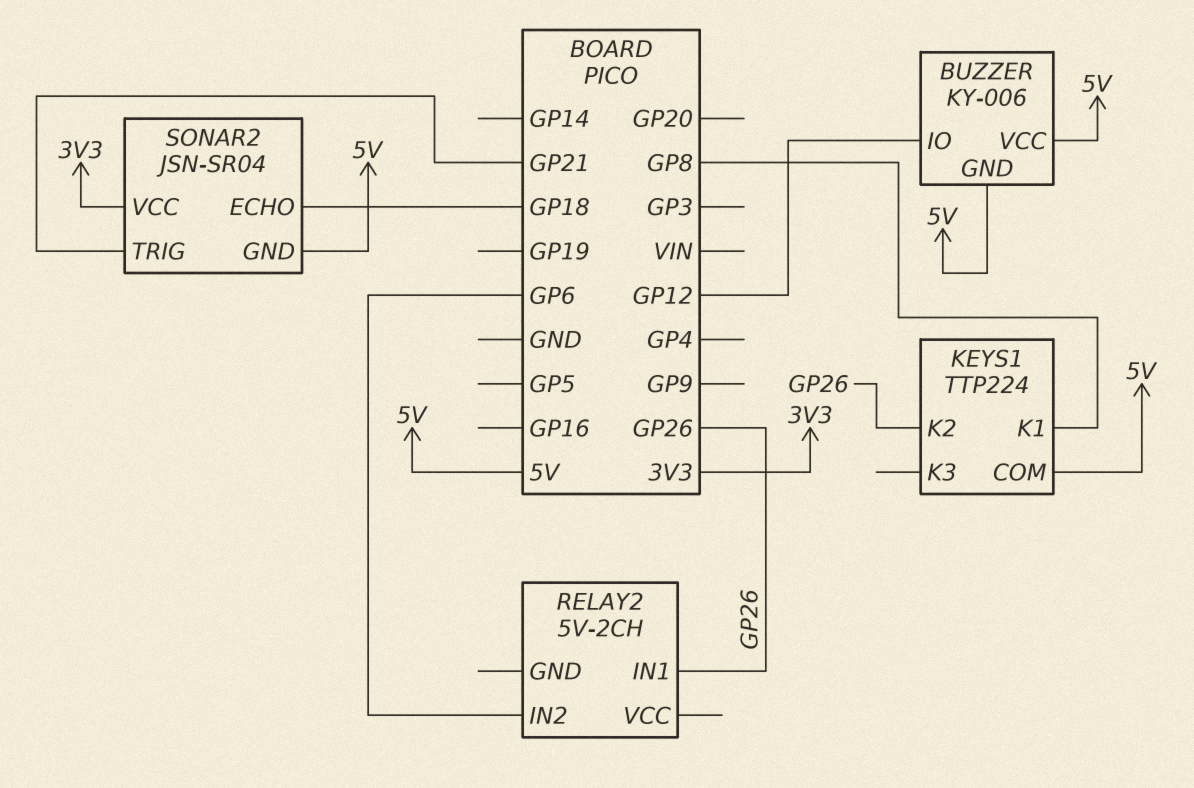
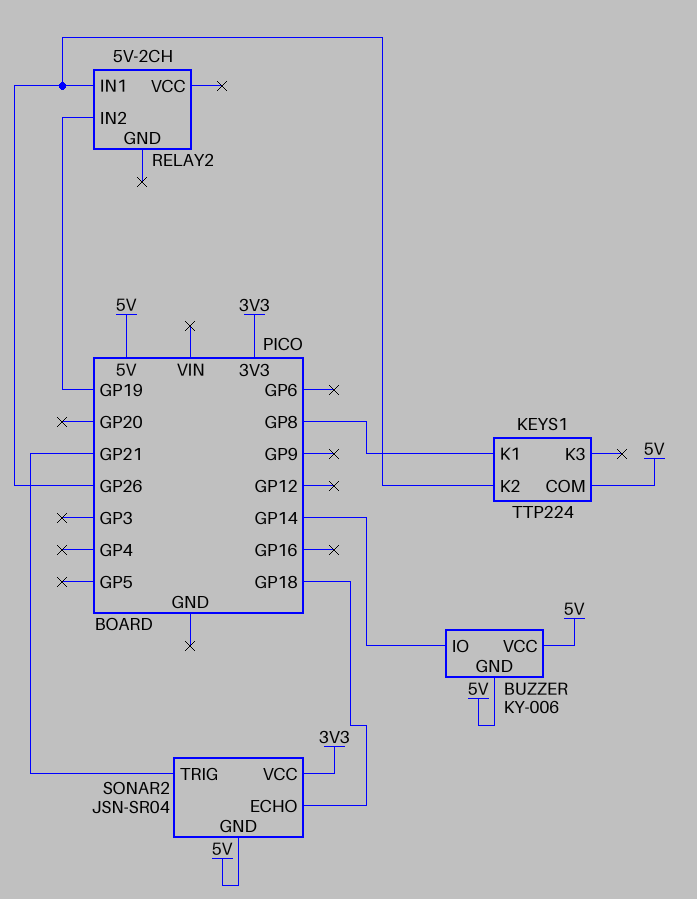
BUZZER pin IO: GP12 -> GP14
RELAY2 pin IN2: GP6 -> GP19

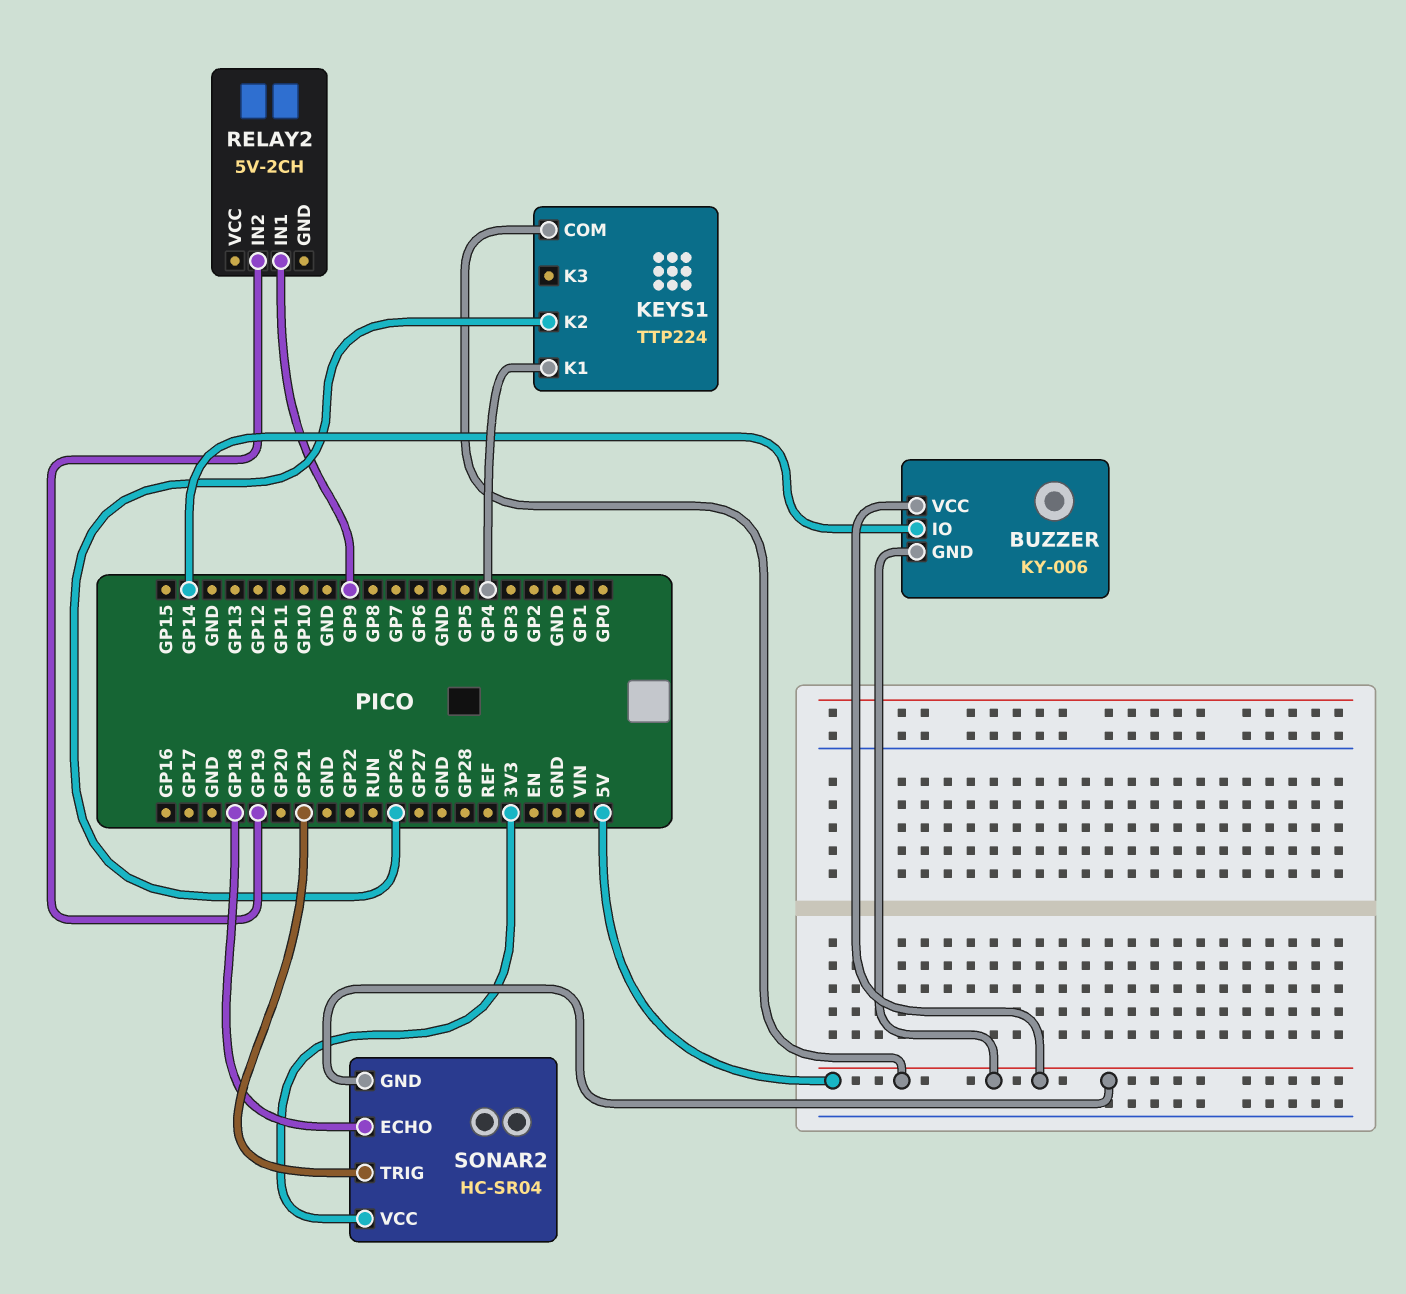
KEYS1 pin K1: GP8 -> GP4
RELAY2 pin IN1: GP26 -> GP9
SONAR2: JSN-SR04 -> HC-SR04

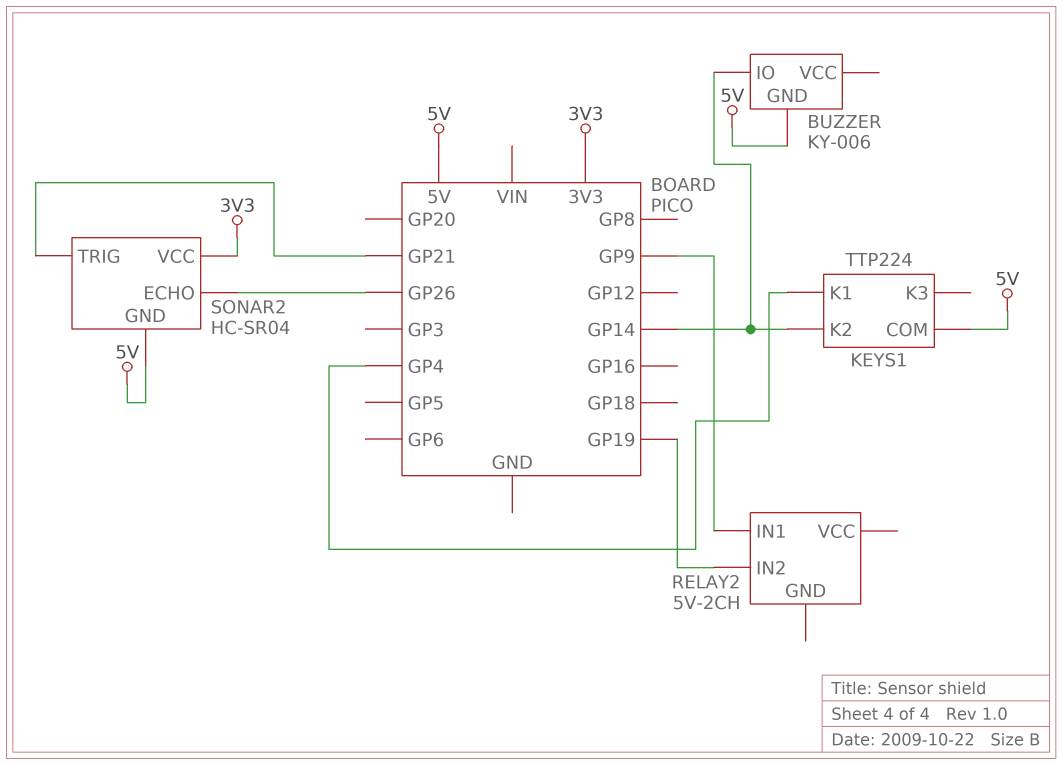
BUZZER pin VCC: 5V -> none
KEYS1 pin K2: GP26 -> GP14
SONAR2 pin ECHO: GP18 -> GP26

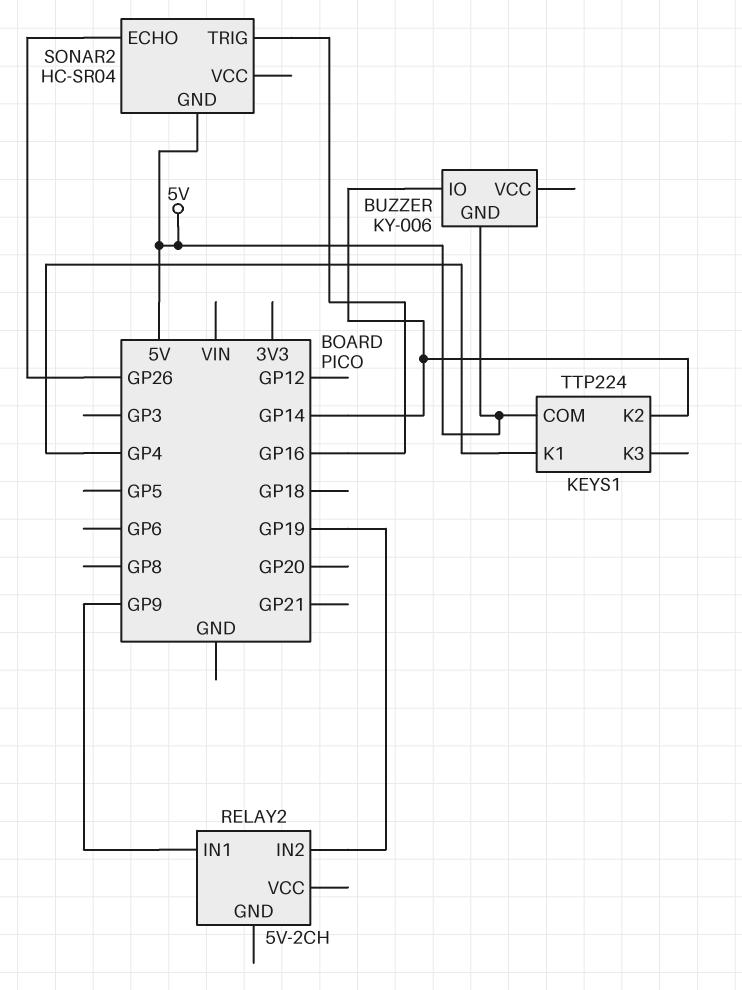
SONAR2 pin TRIG: GP21 -> GP16
SONAR2 pin VCC: 3V3 -> none

